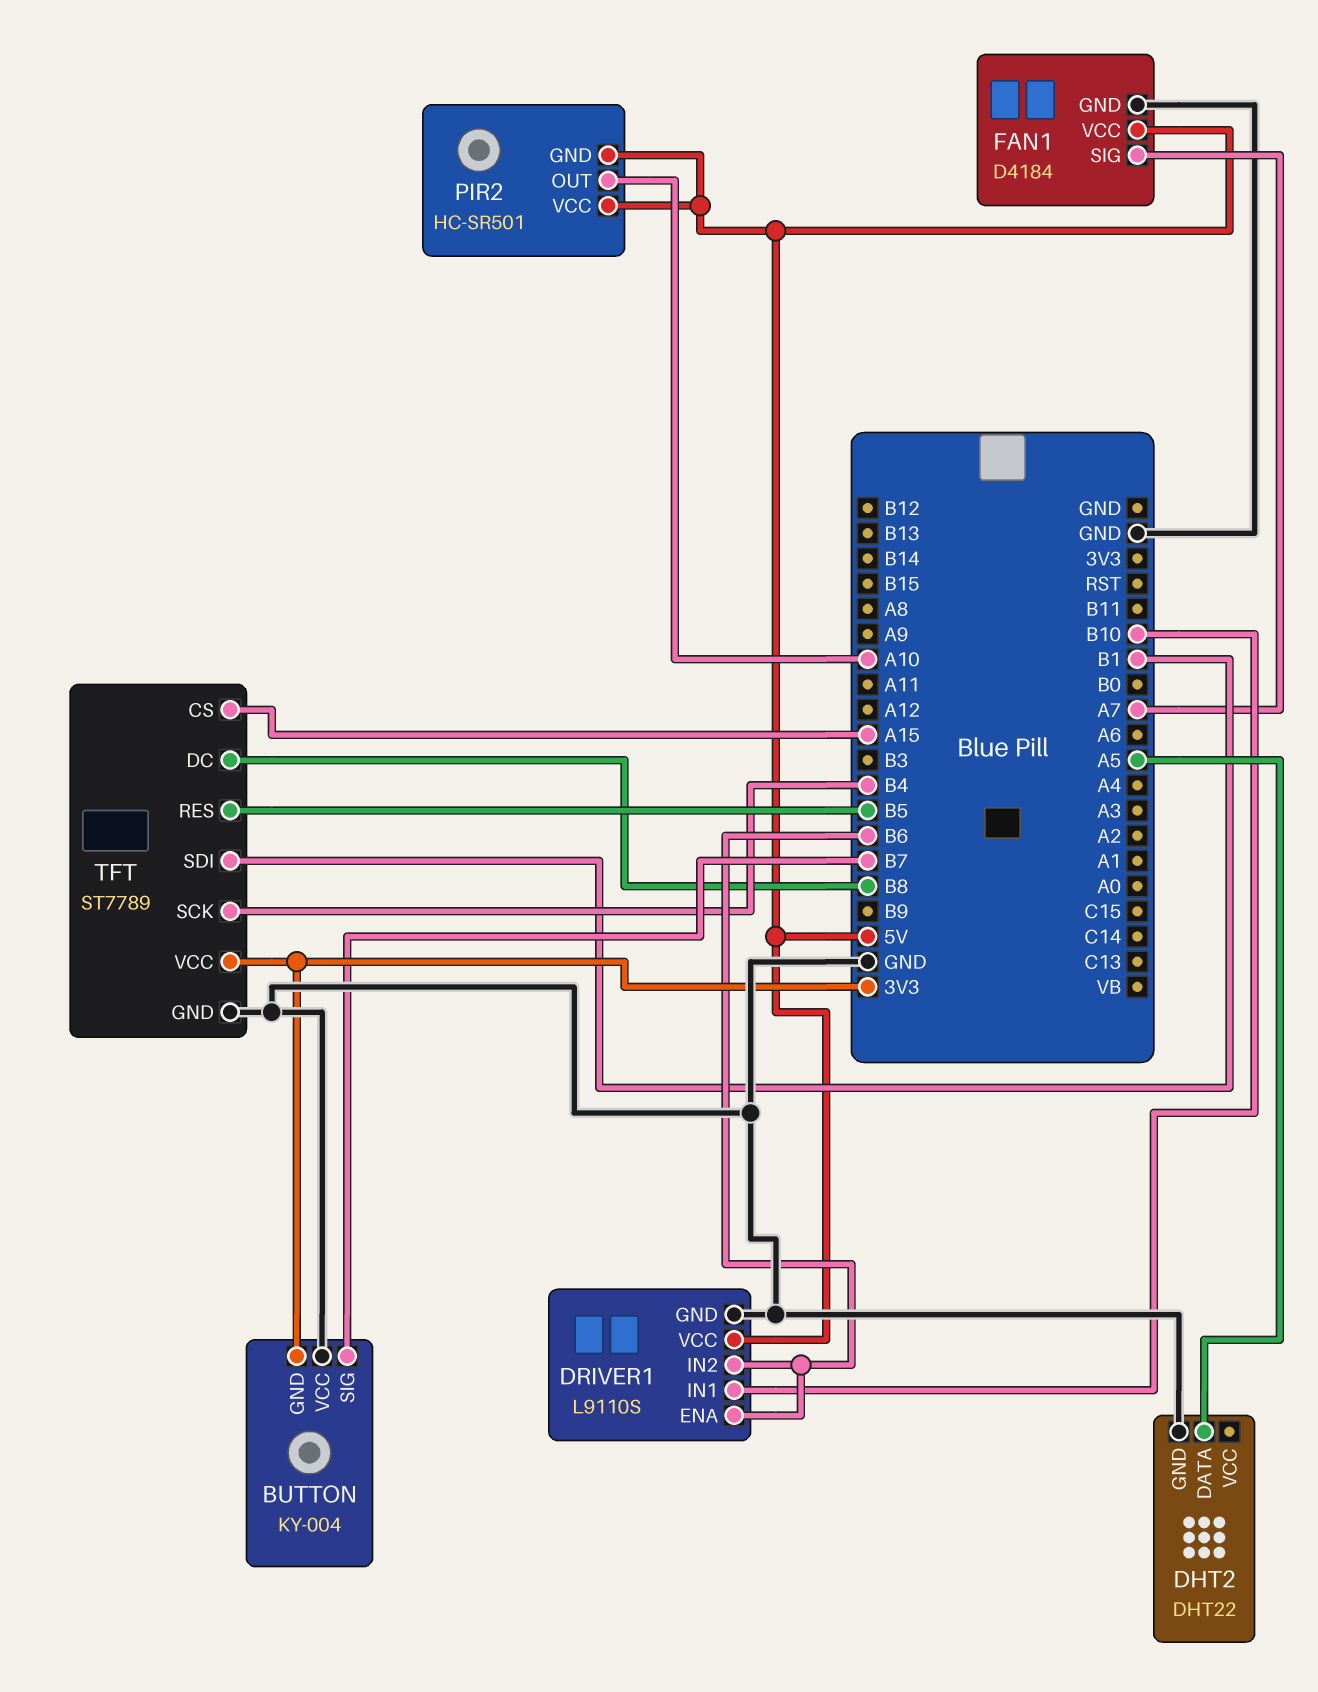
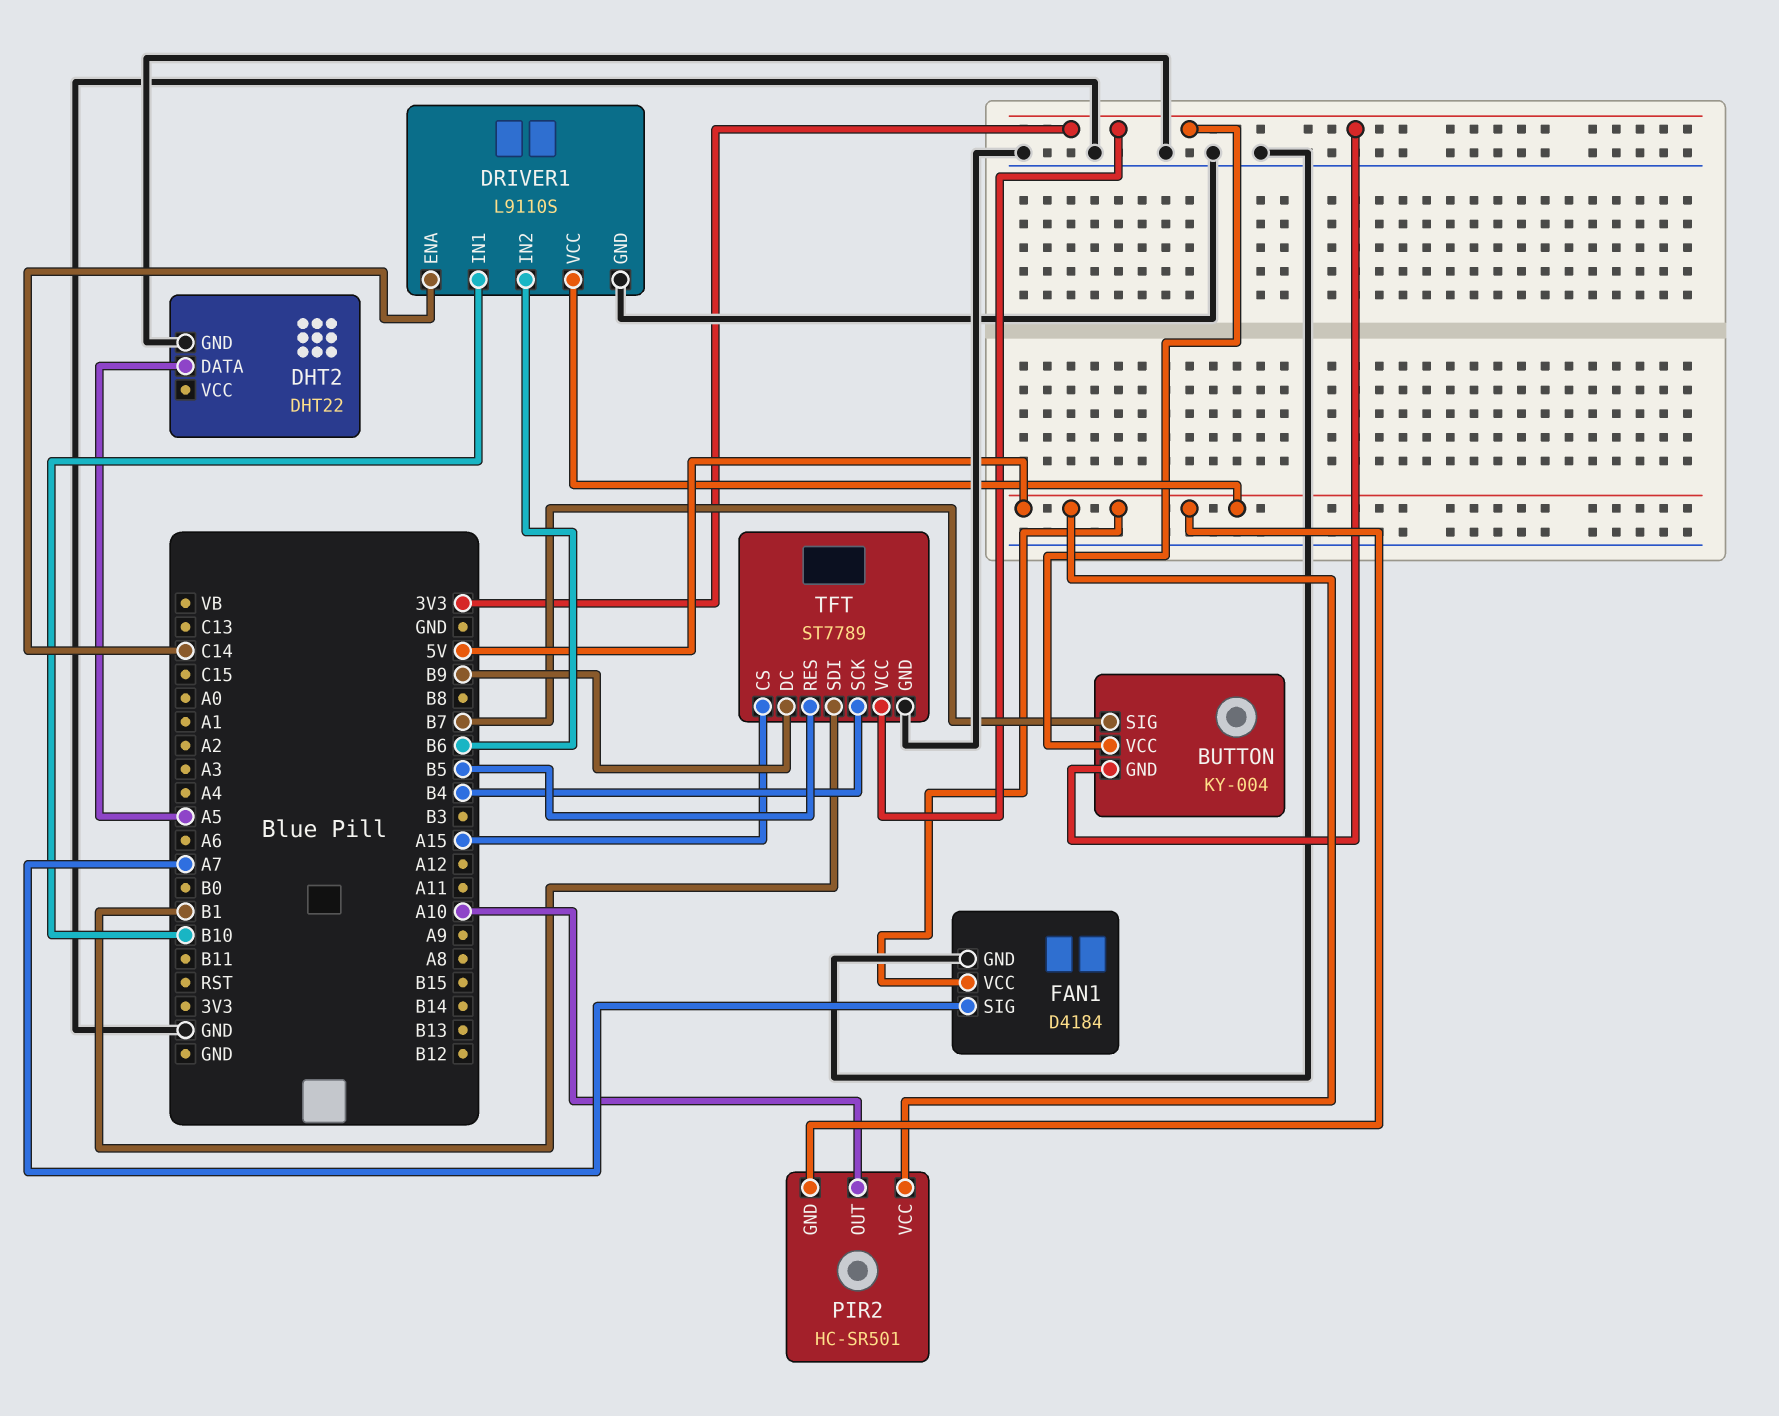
BUTTON pin VCC: GND -> 3V3
DRIVER1 pin ENA: B6 -> C14
TFT pin DC: B8 -> B9

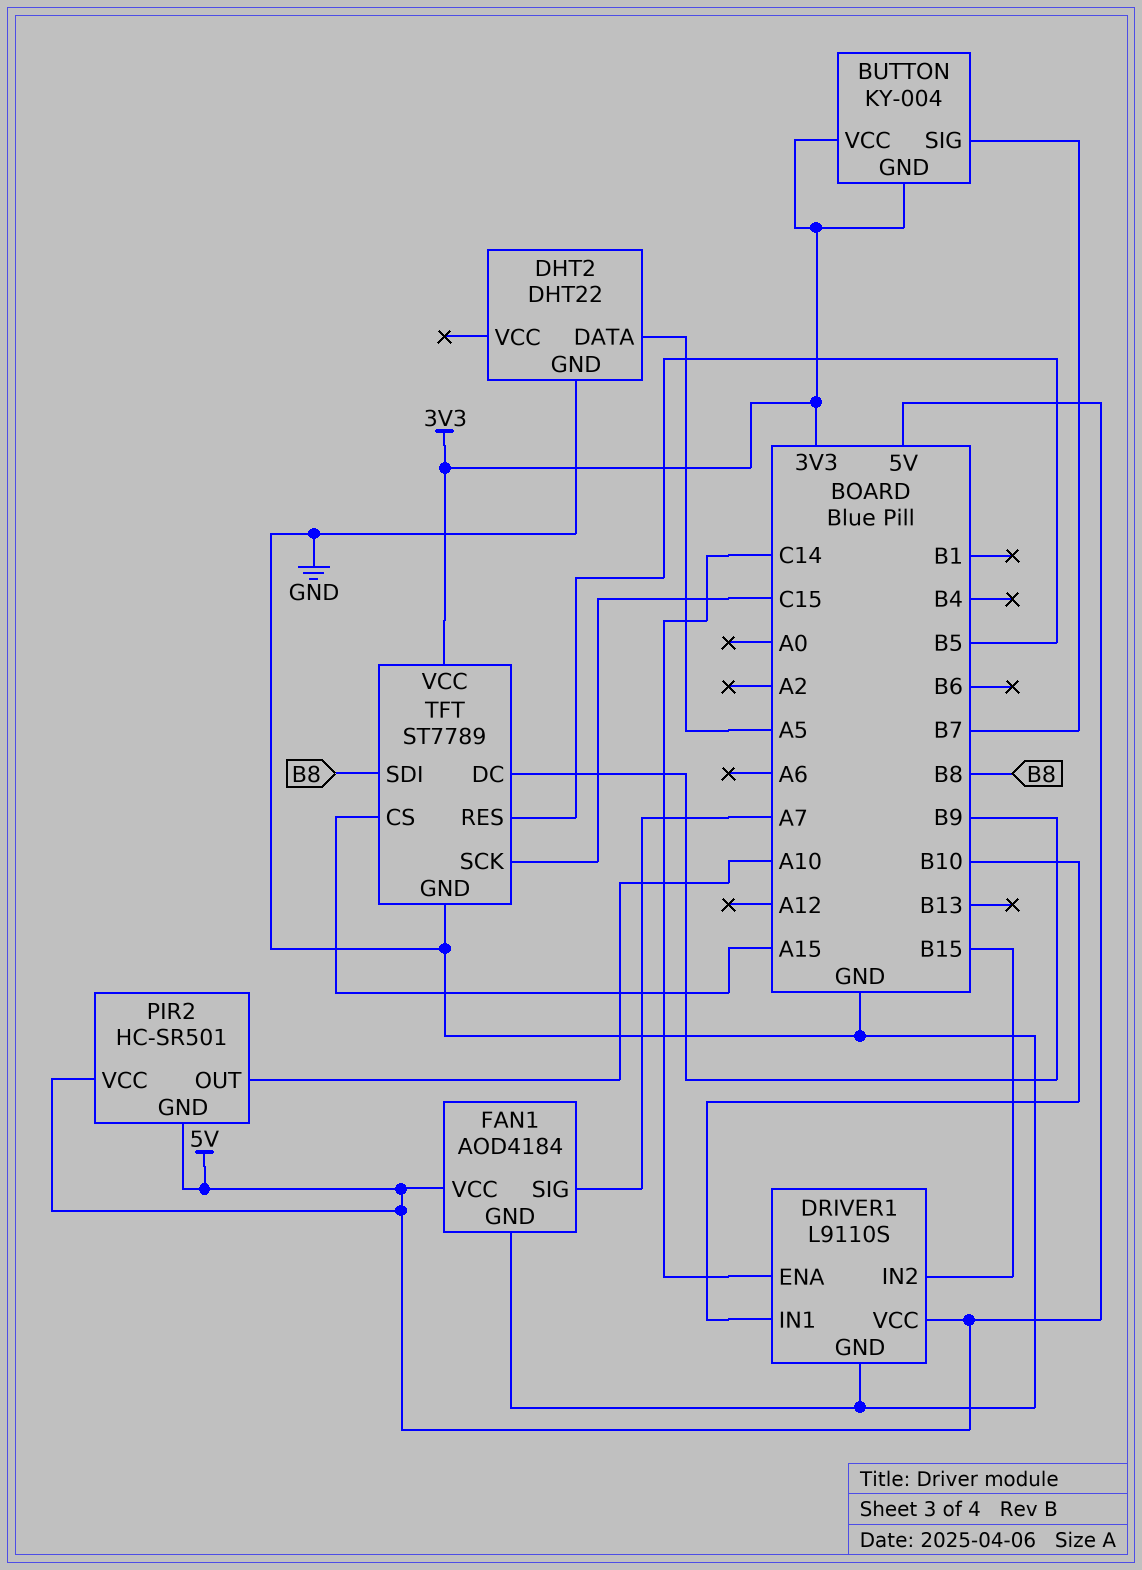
DRIVER1 pin IN2: B6 -> B15
FAN1: D4184 -> AOD4184
TFT pin SCK: B4 -> C15
TFT pin SDI: B1 -> B8

